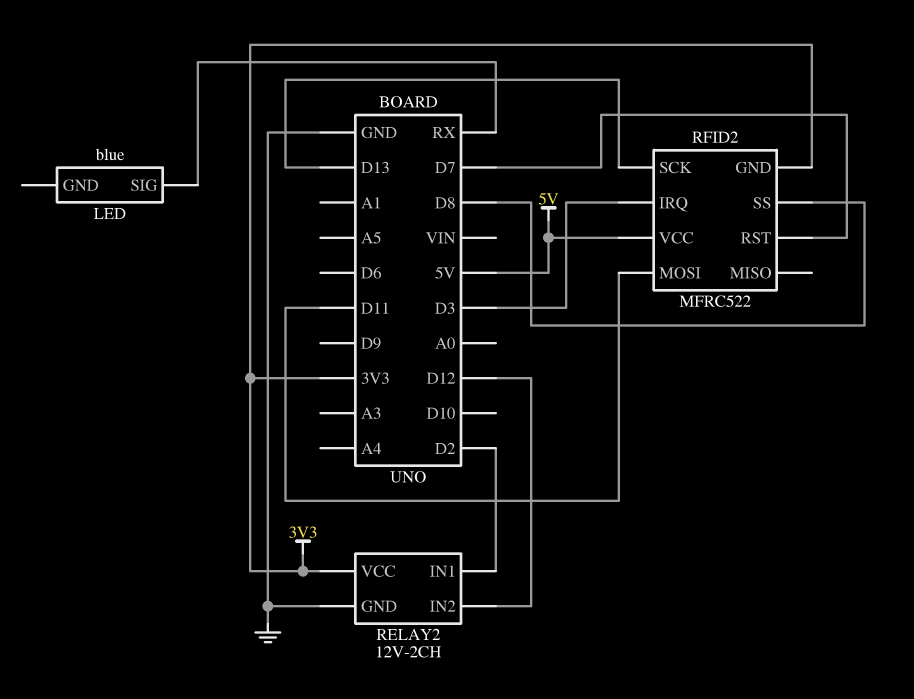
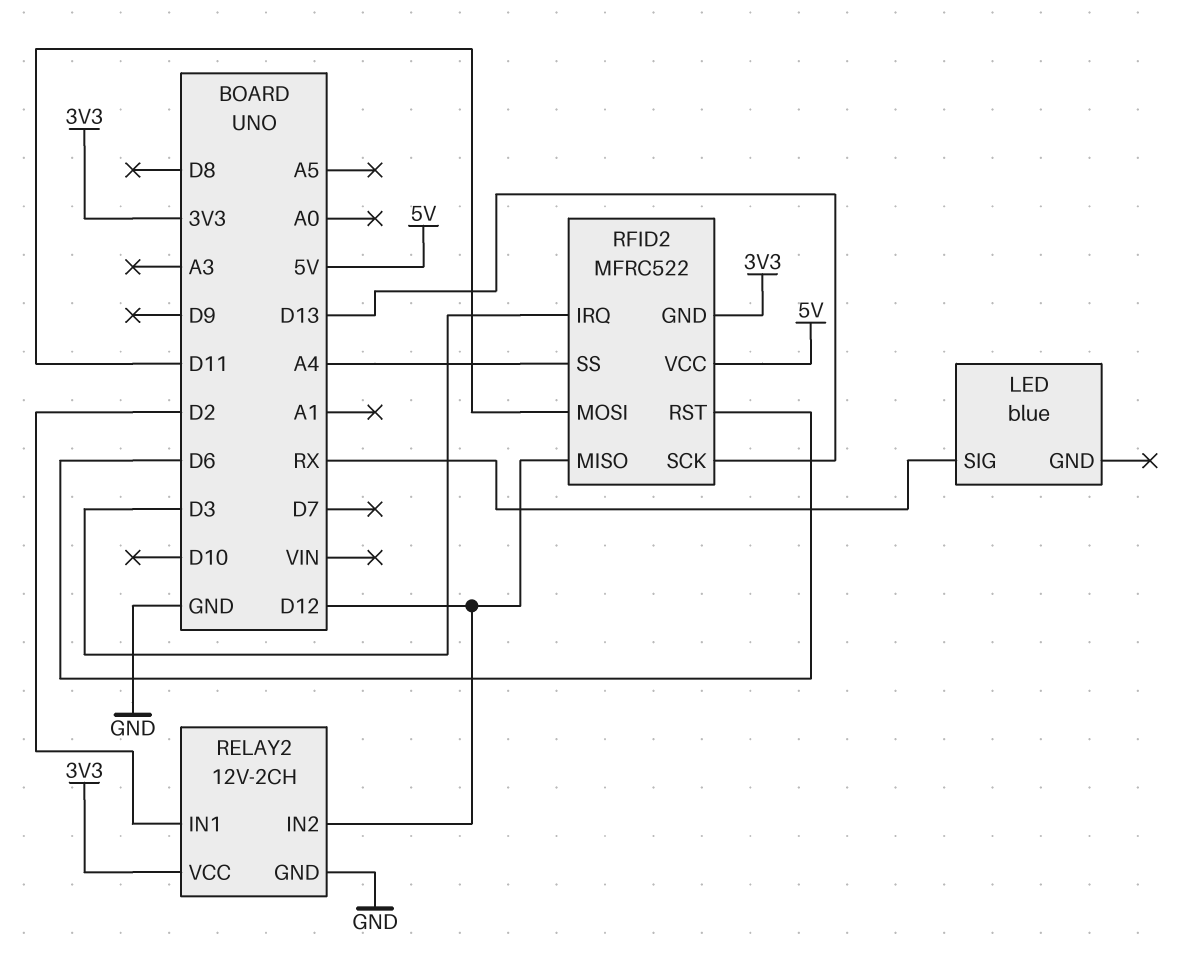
RFID2 pin MISO: none -> D12
RFID2 pin RST: D7 -> D6
RFID2 pin SS: D8 -> A4

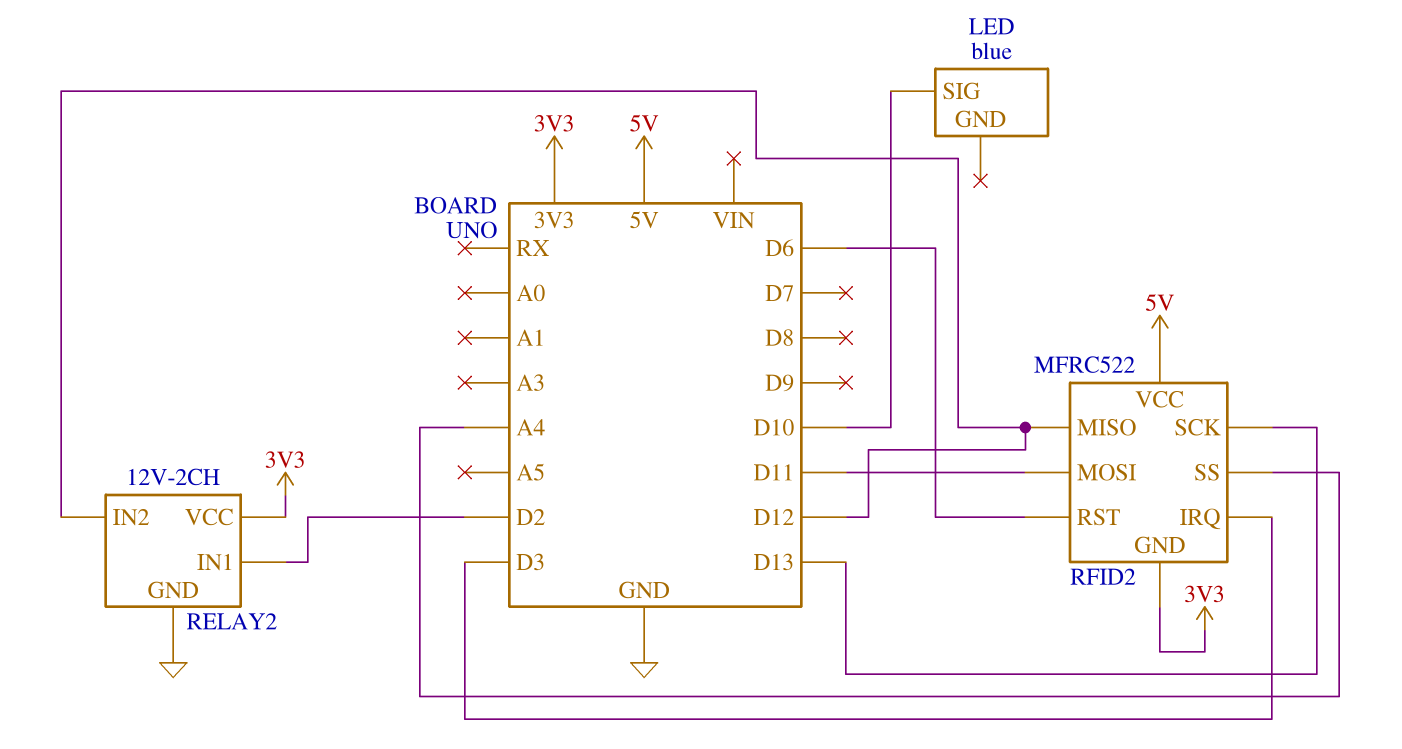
LED pin SIG: RX -> D10

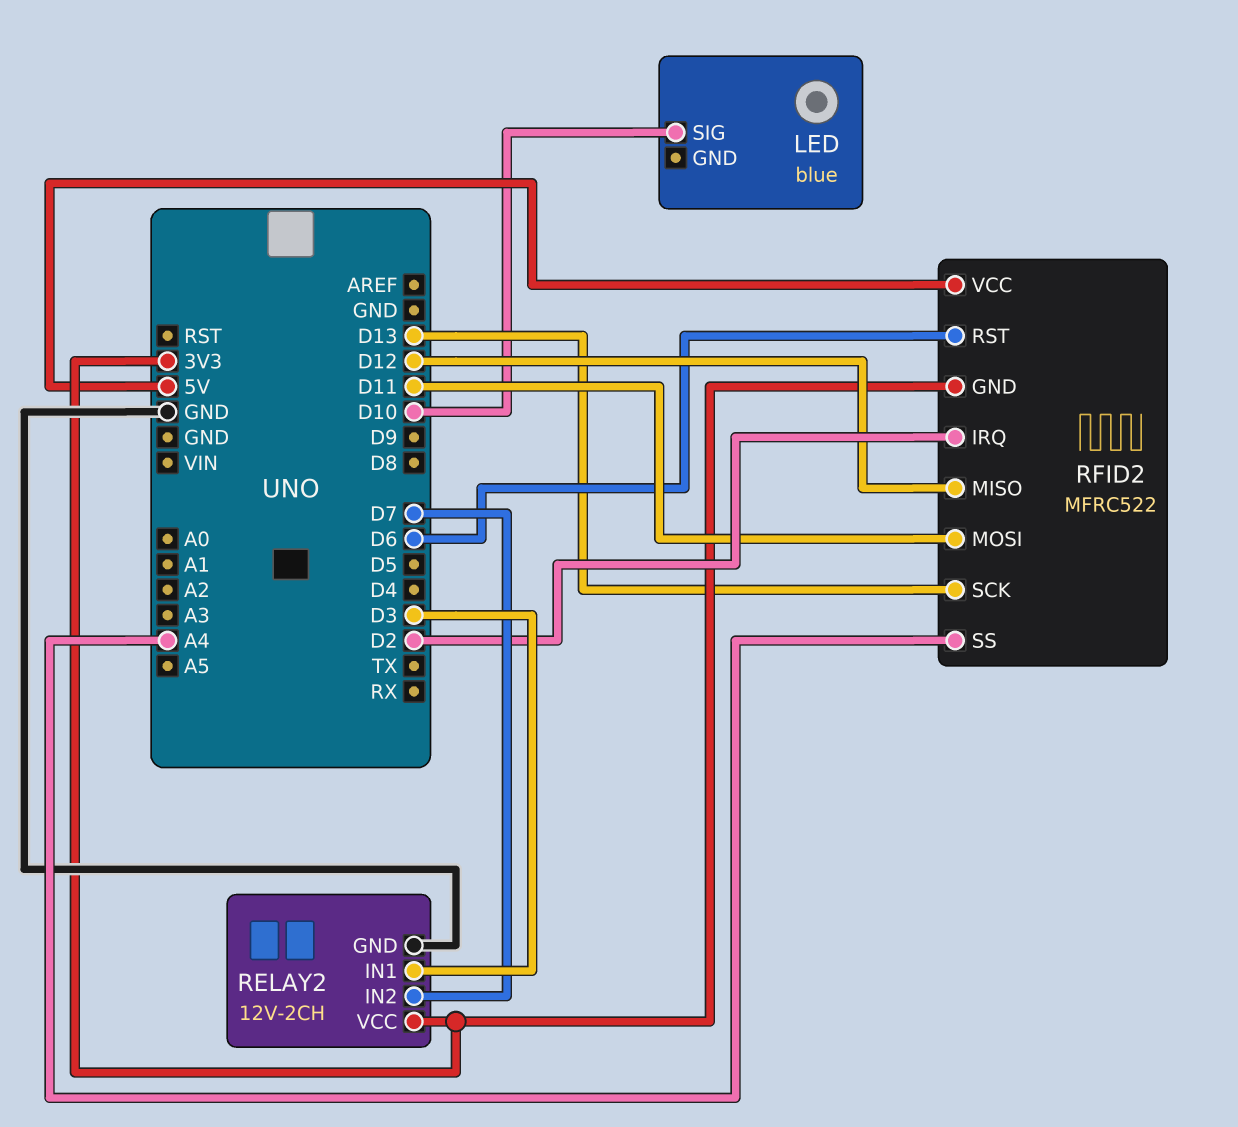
RELAY2 pin IN1: D2 -> D3
RELAY2 pin IN2: D12 -> D7
RFID2 pin IRQ: D3 -> D2

